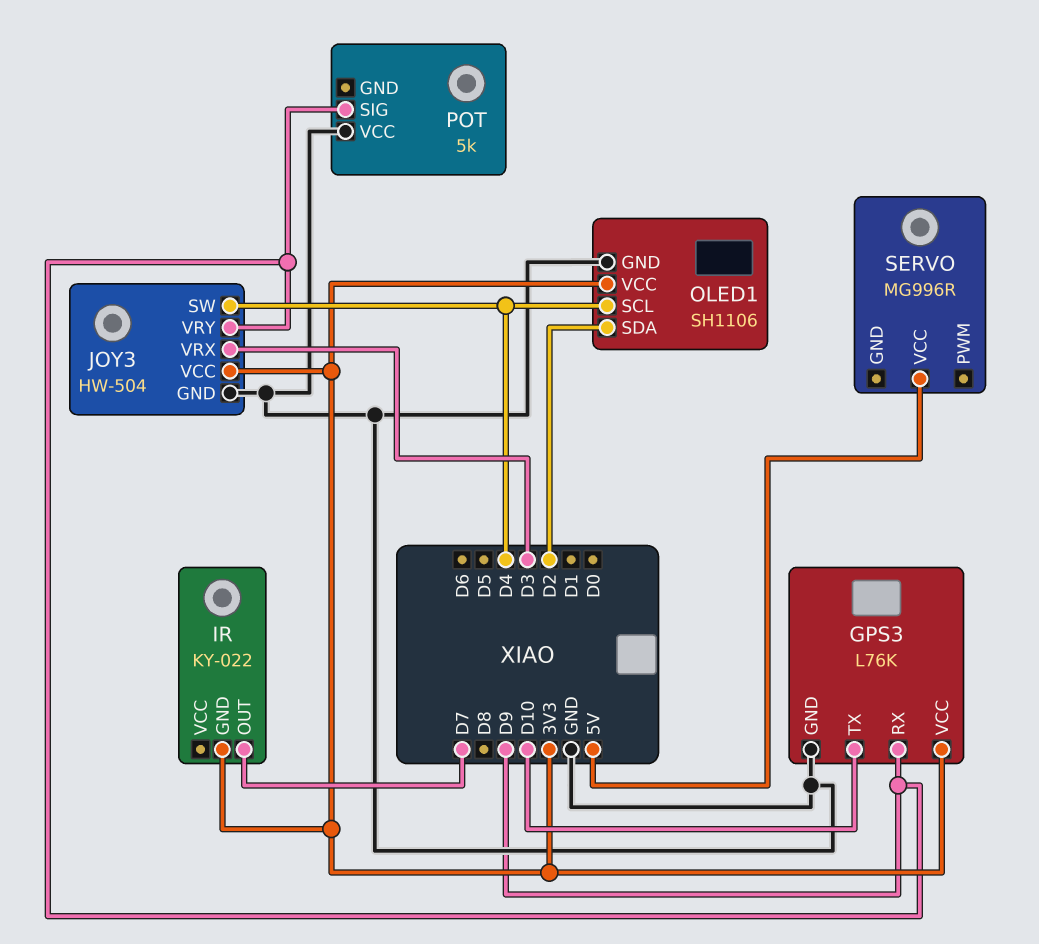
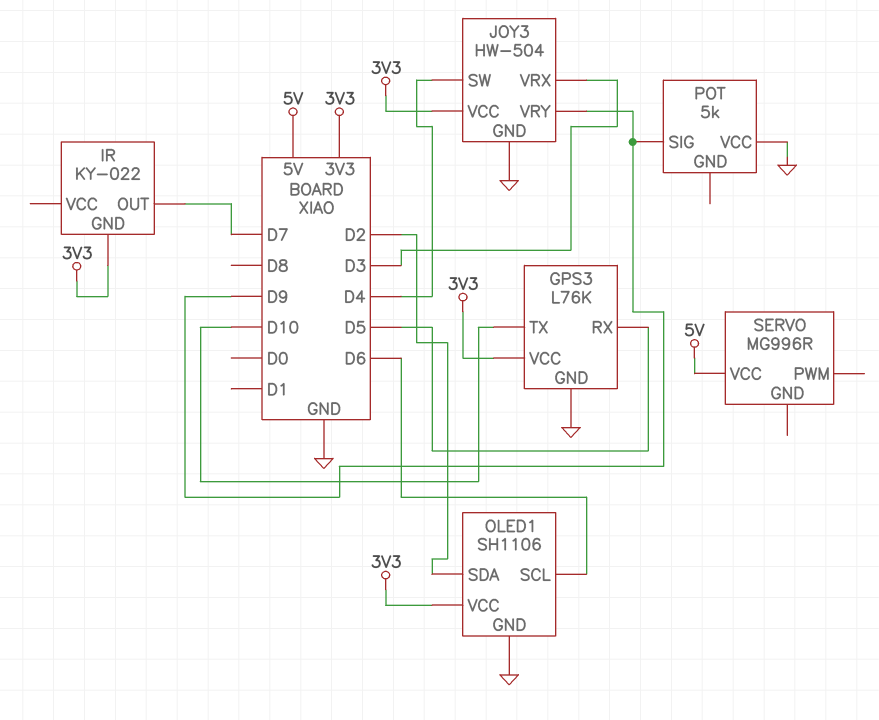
GPS3 pin RX: D9 -> D5
OLED1 pin SCL: D4 -> D6

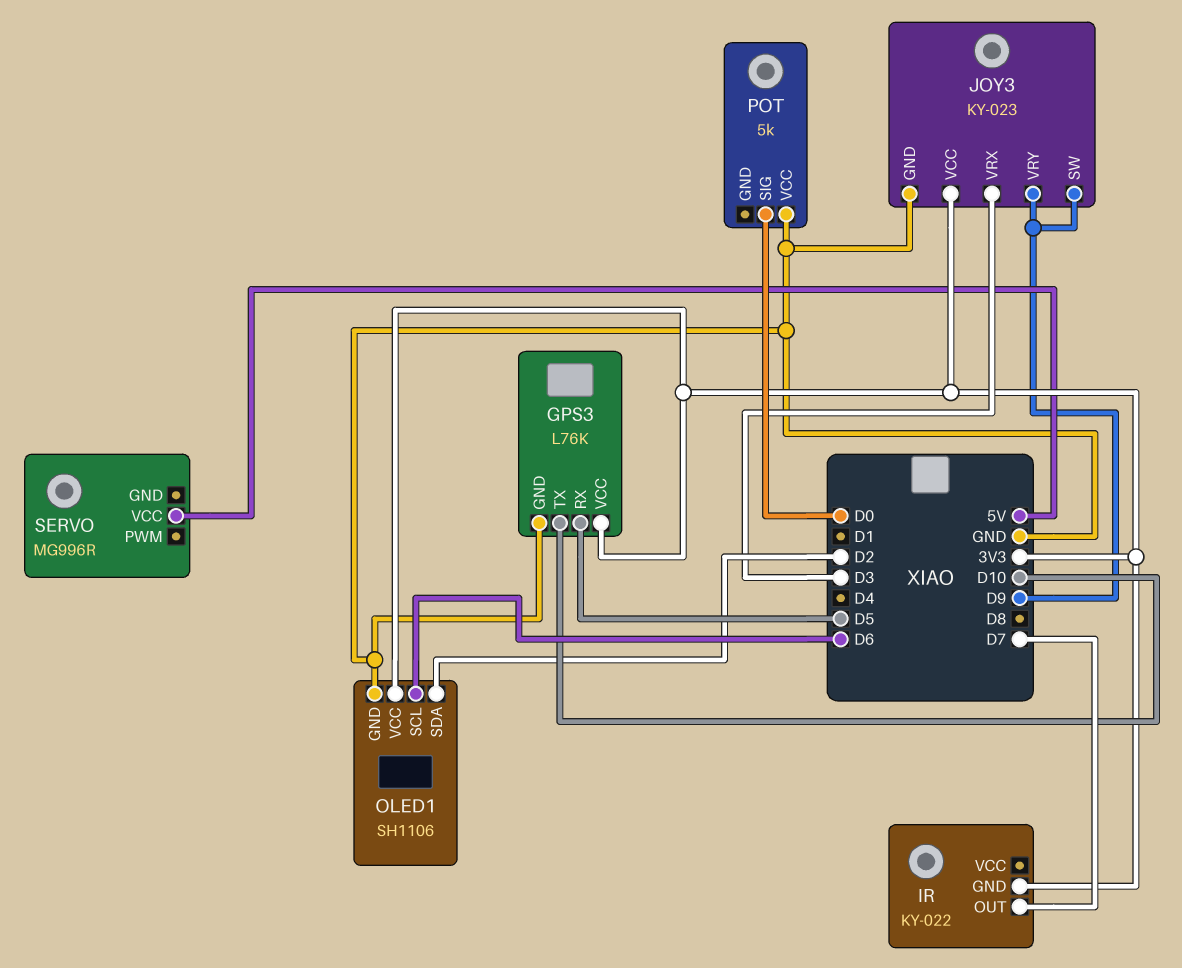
JOY3: HW-504 -> KY-023
JOY3 pin SW: D4 -> D9
POT pin SIG: D9 -> D0

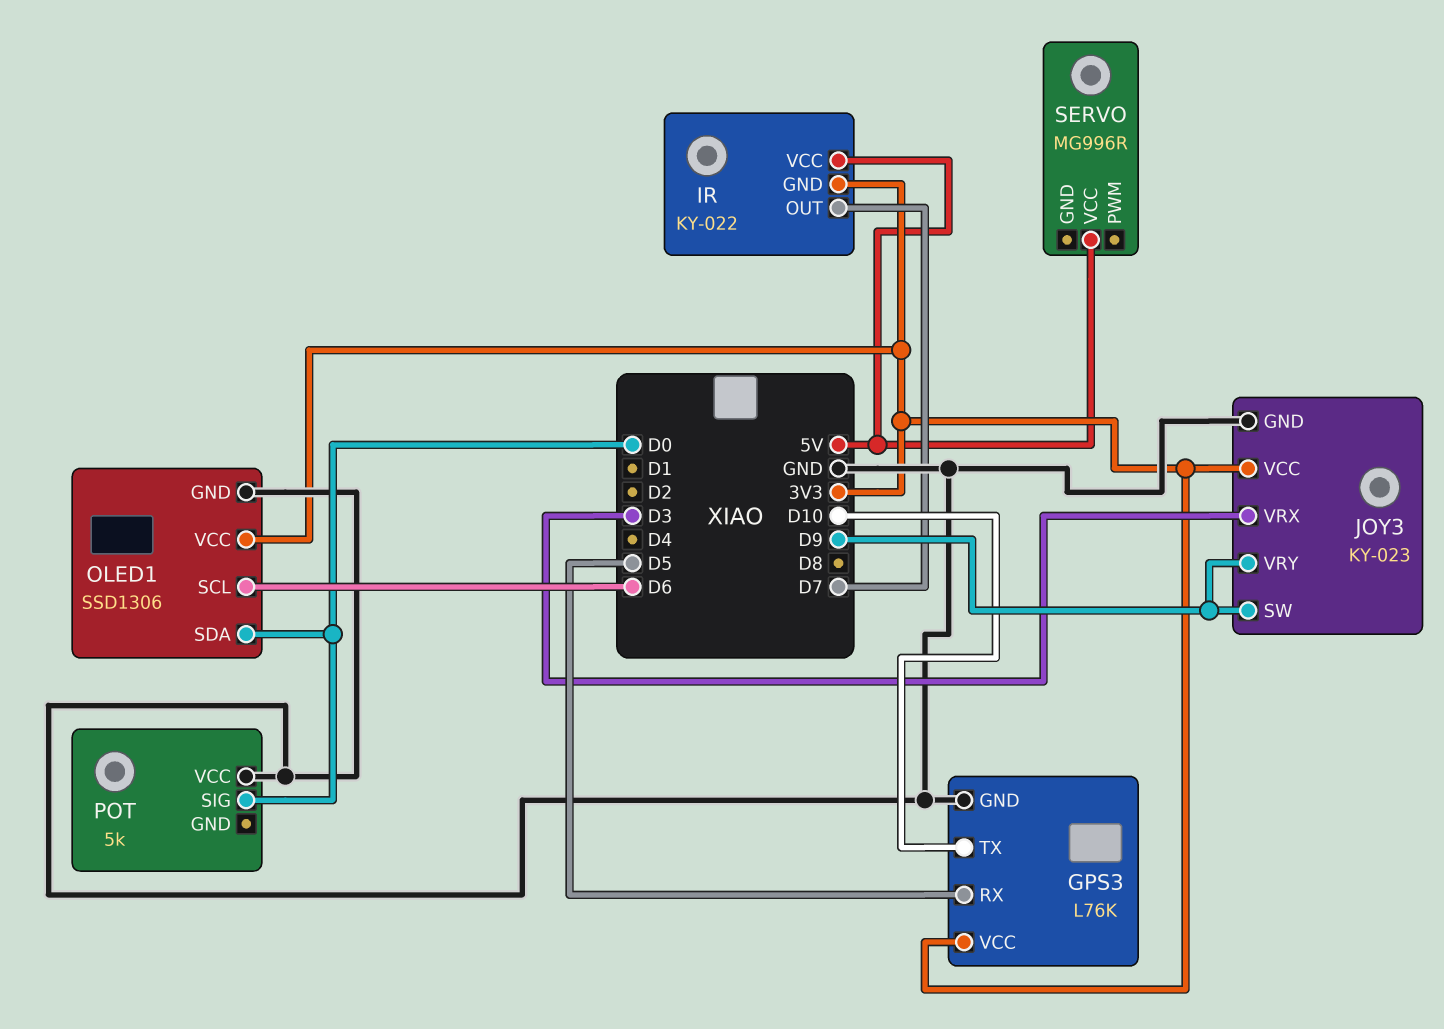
IR pin VCC: none -> 5V
OLED1: SH1106 -> SSD1306
OLED1 pin SDA: D2 -> D0

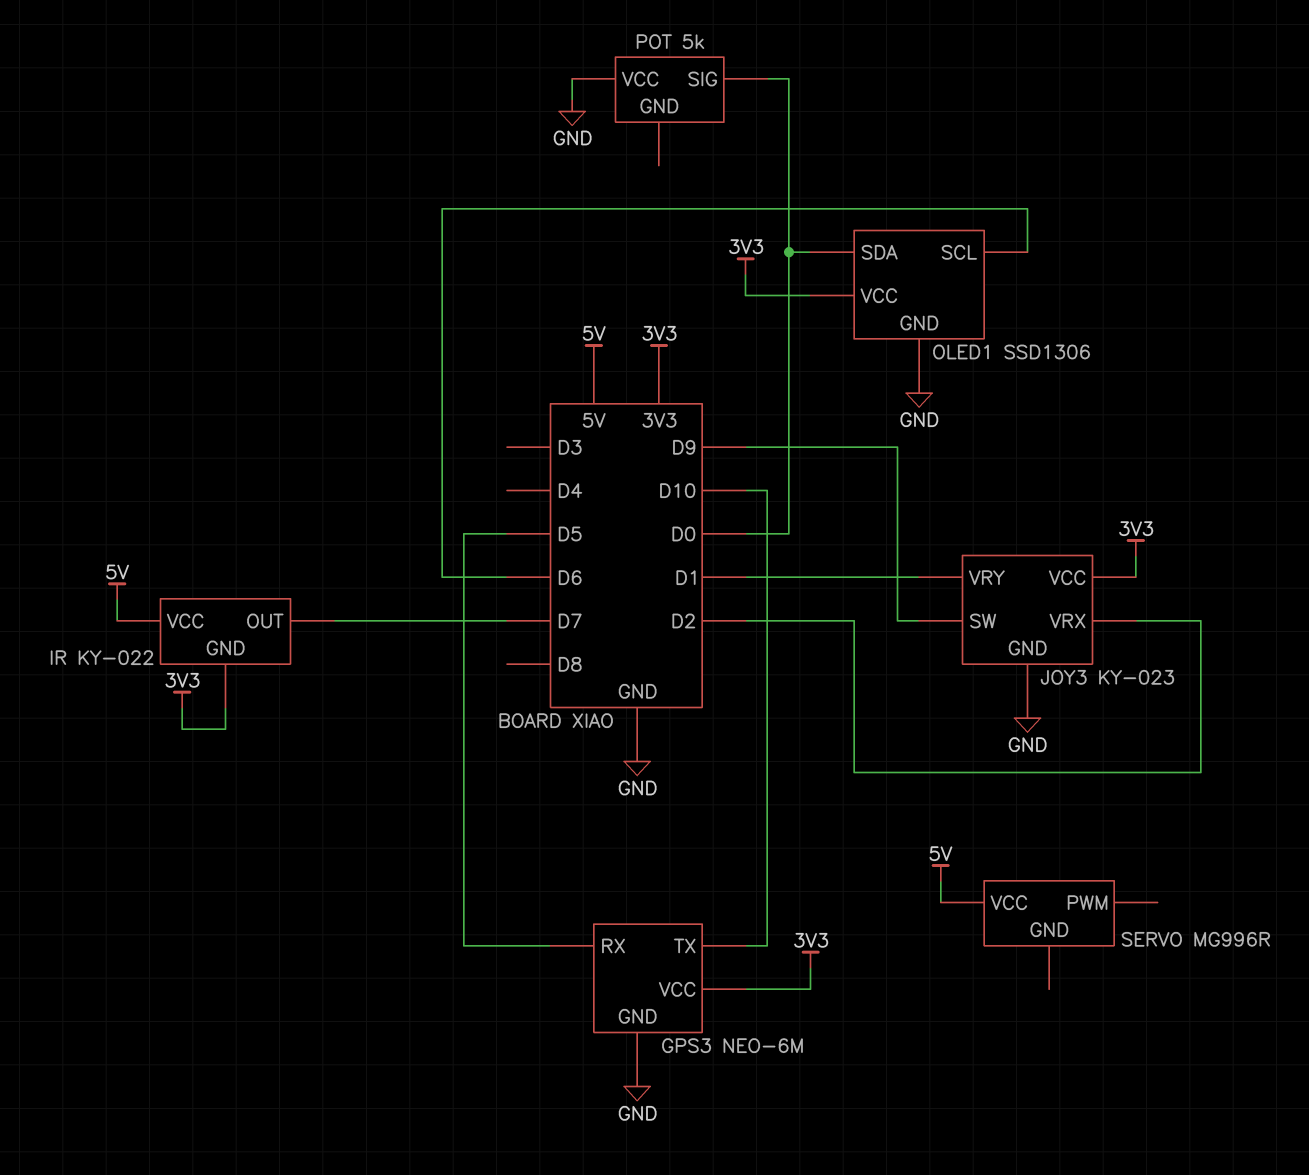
GPS3: L76K -> NEO-6M
JOY3 pin VRX: D3 -> D2
JOY3 pin VRY: D9 -> D1

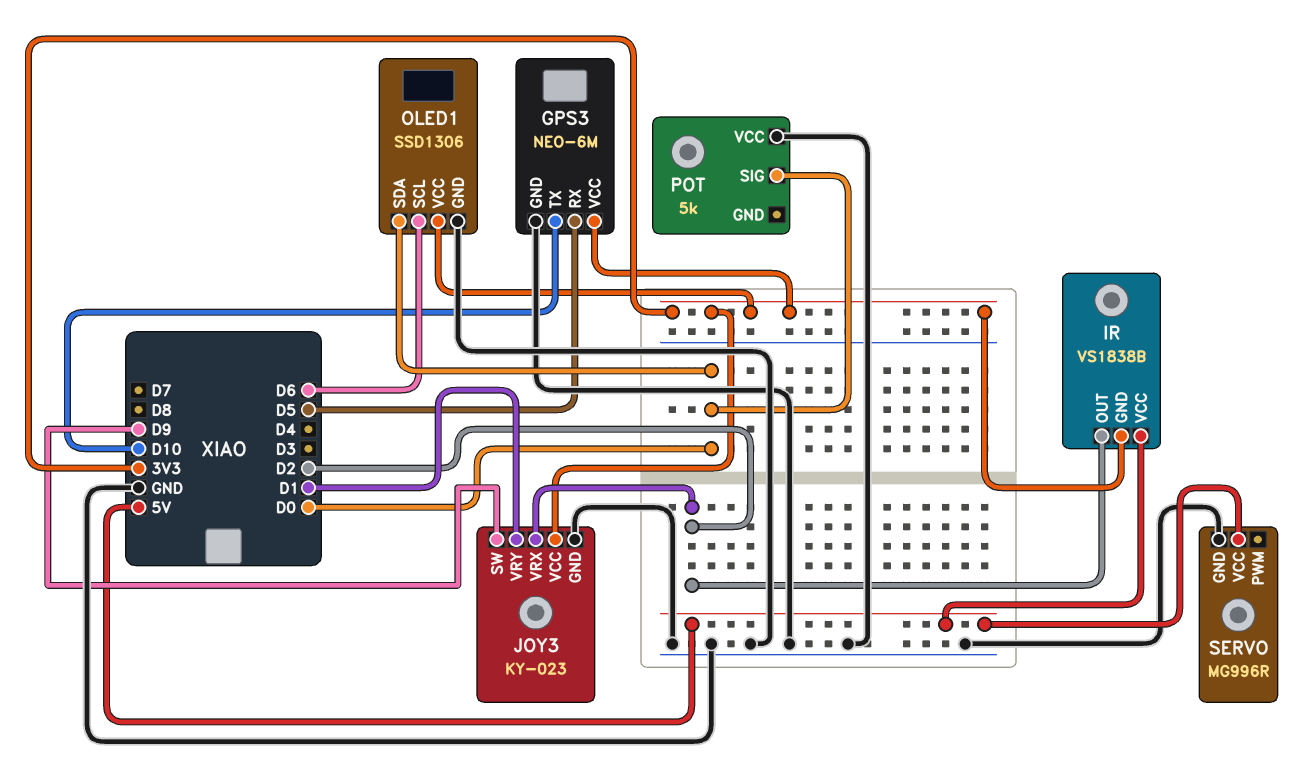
IR: KY-022 -> VS1838B
IR pin OUT: D7 -> D2
SERVO pin GND: none -> GND

